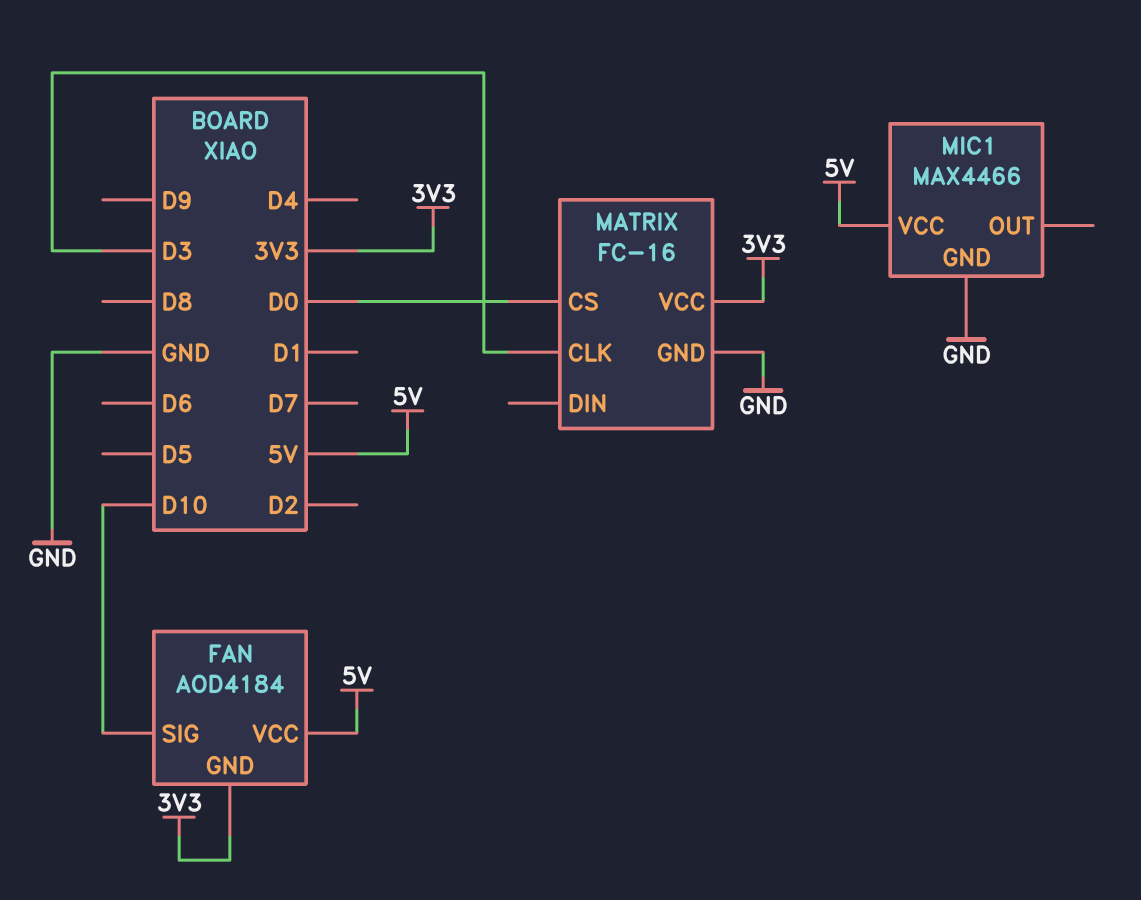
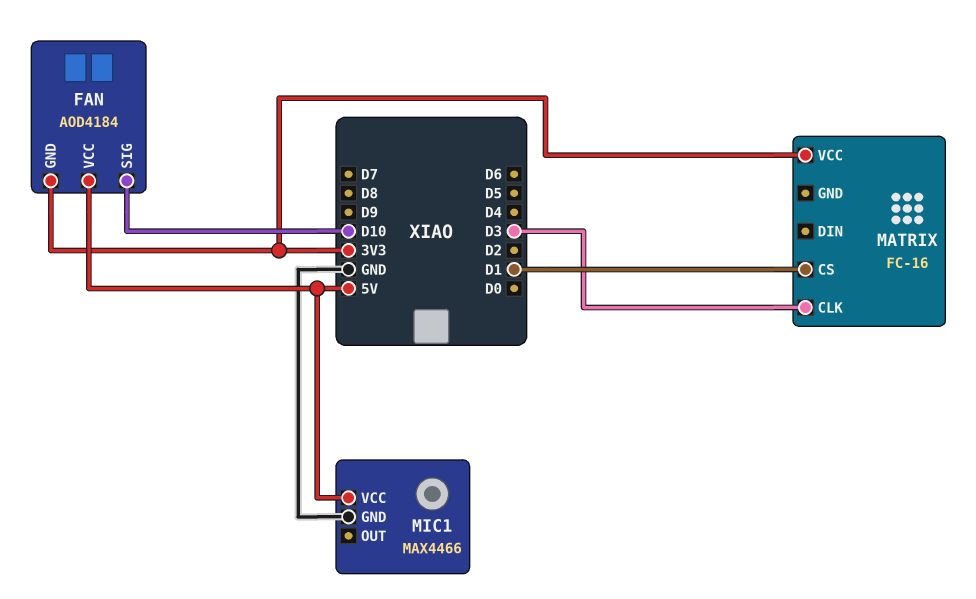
MATRIX pin CS: D0 -> D1
MATRIX pin GND: GND -> none

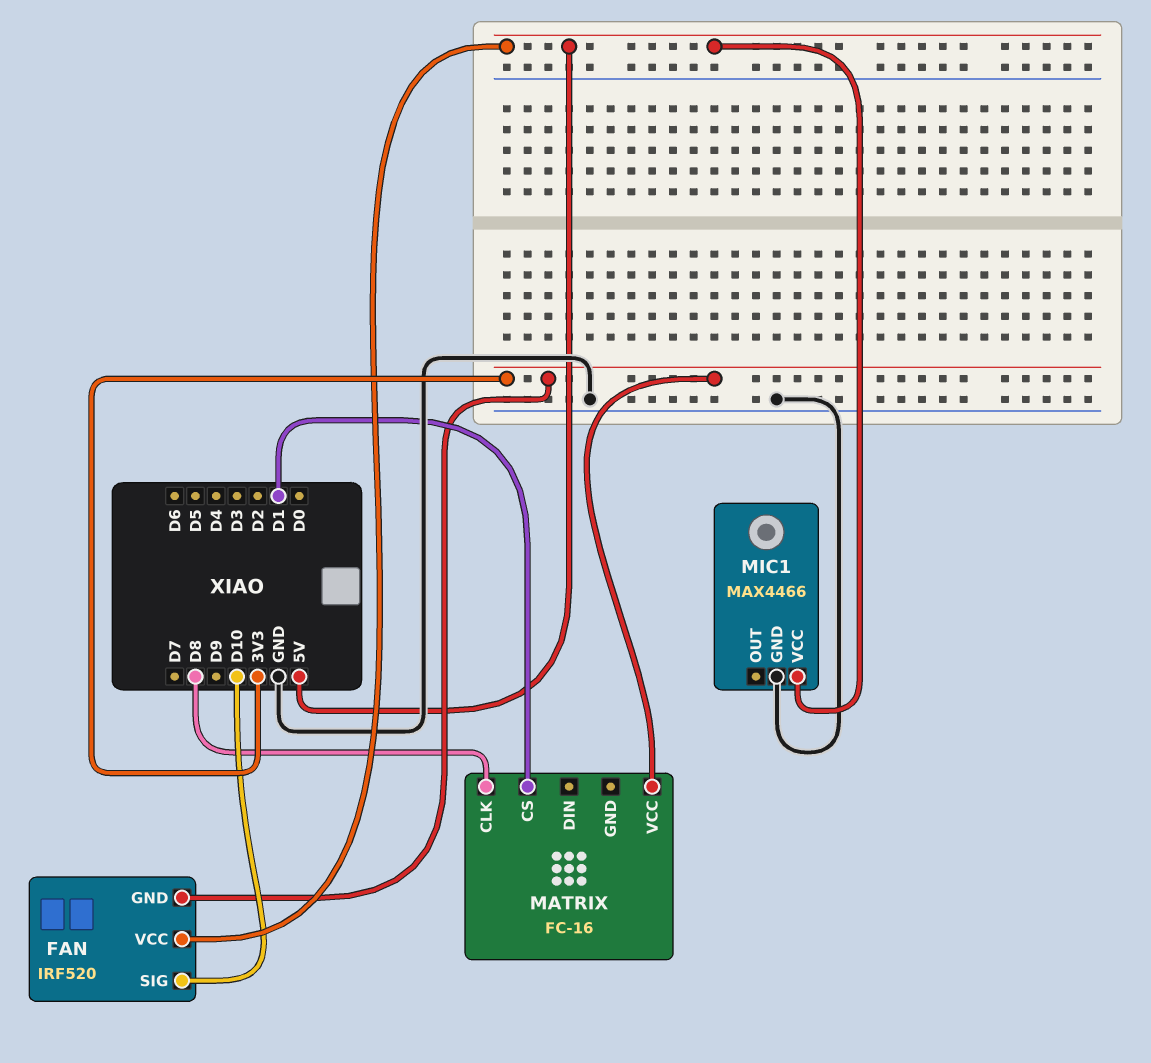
FAN: AOD4184 -> IRF520
MATRIX pin CLK: D3 -> D8

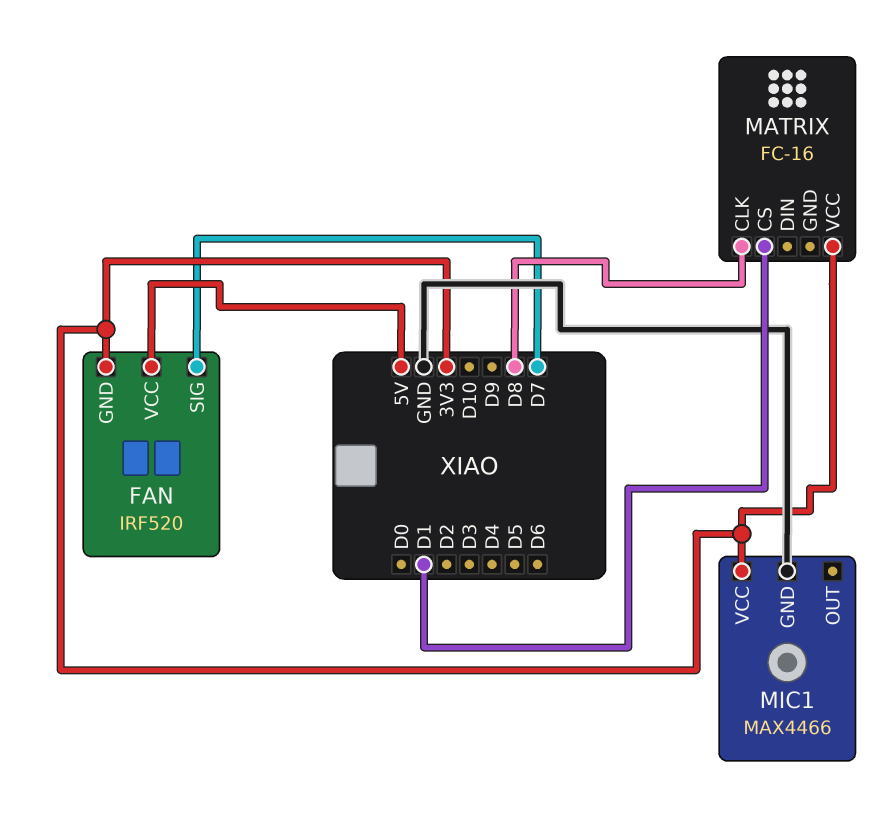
FAN pin SIG: D10 -> D7
MIC1 pin VCC: 5V -> 3V3

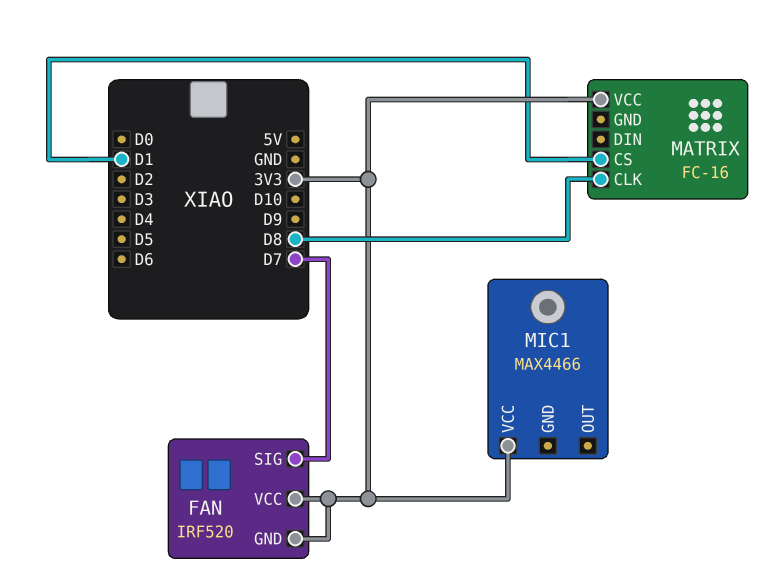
FAN pin VCC: 5V -> 3V3
MIC1 pin GND: GND -> none

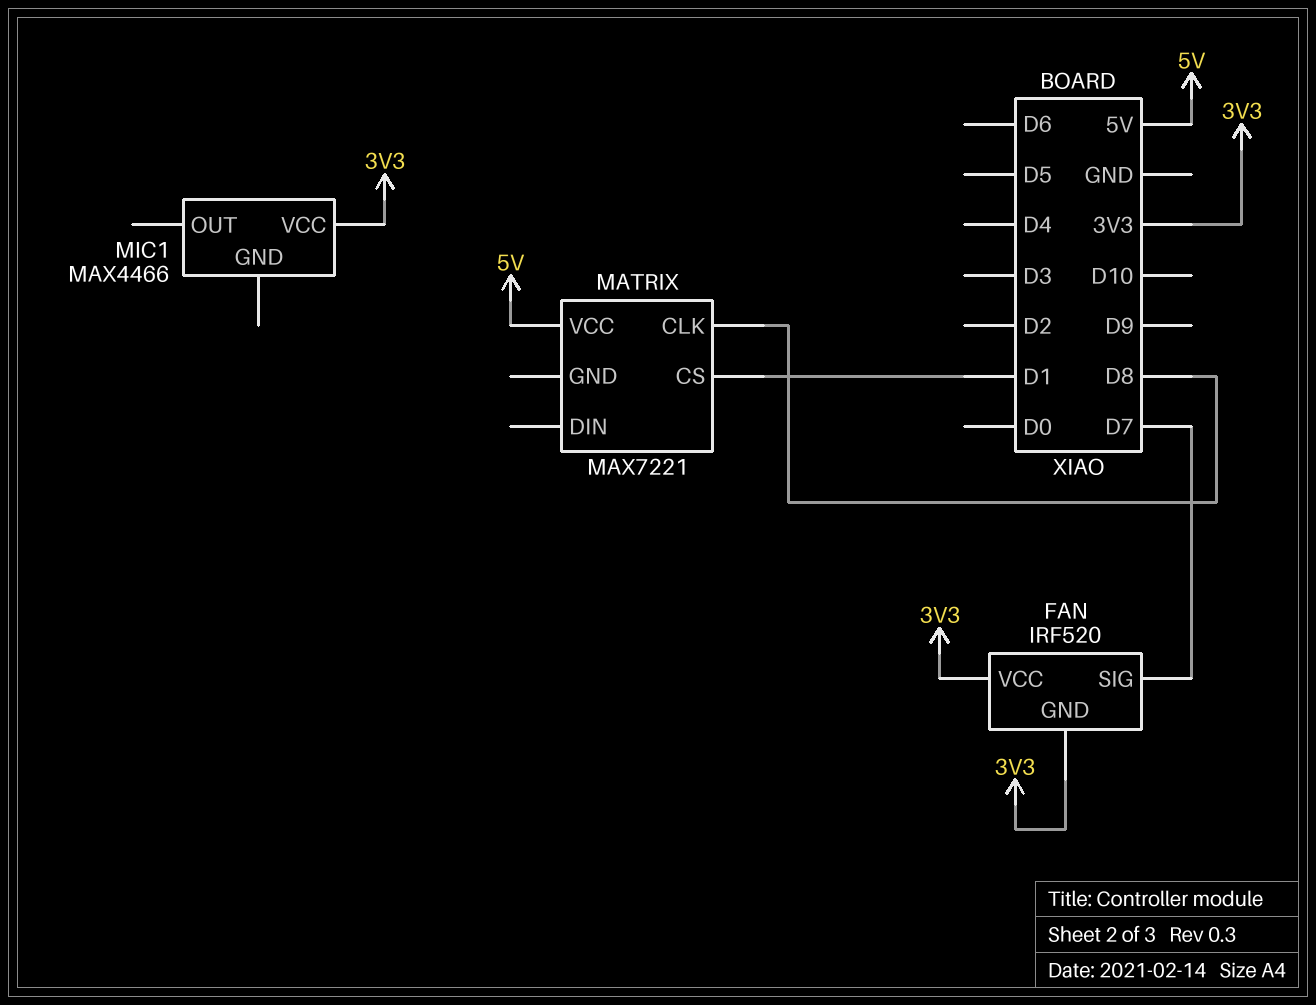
MATRIX: FC-16 -> MAX7221
MATRIX pin VCC: 3V3 -> 5V

